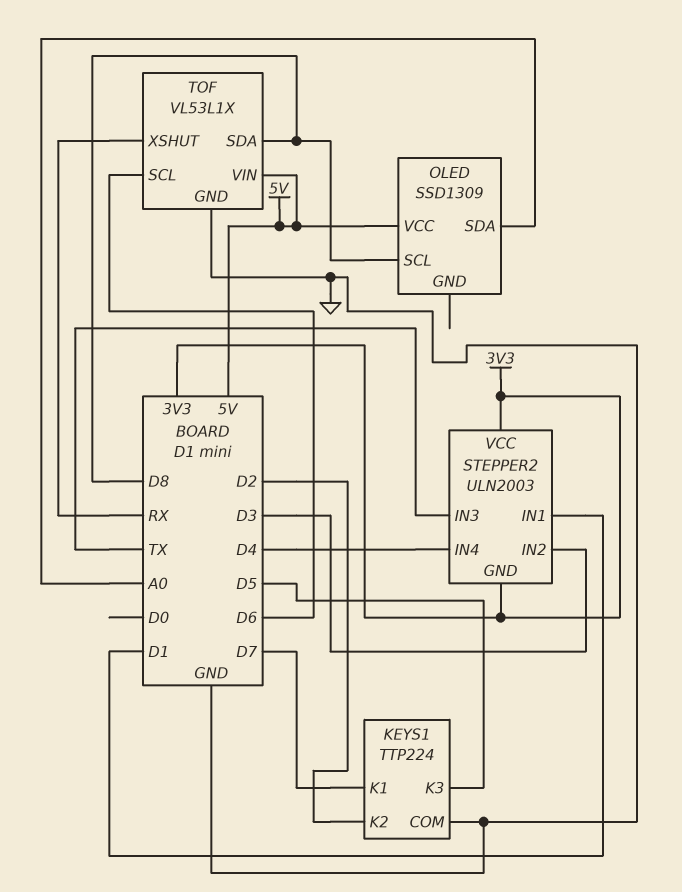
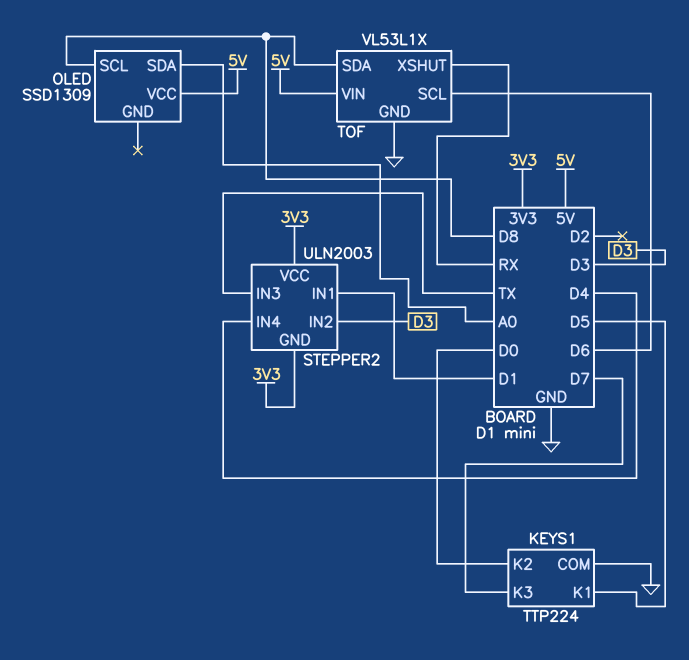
KEYS1 pin K1: D7 -> D5
KEYS1 pin K2: D2 -> D0
KEYS1 pin K3: D5 -> D7

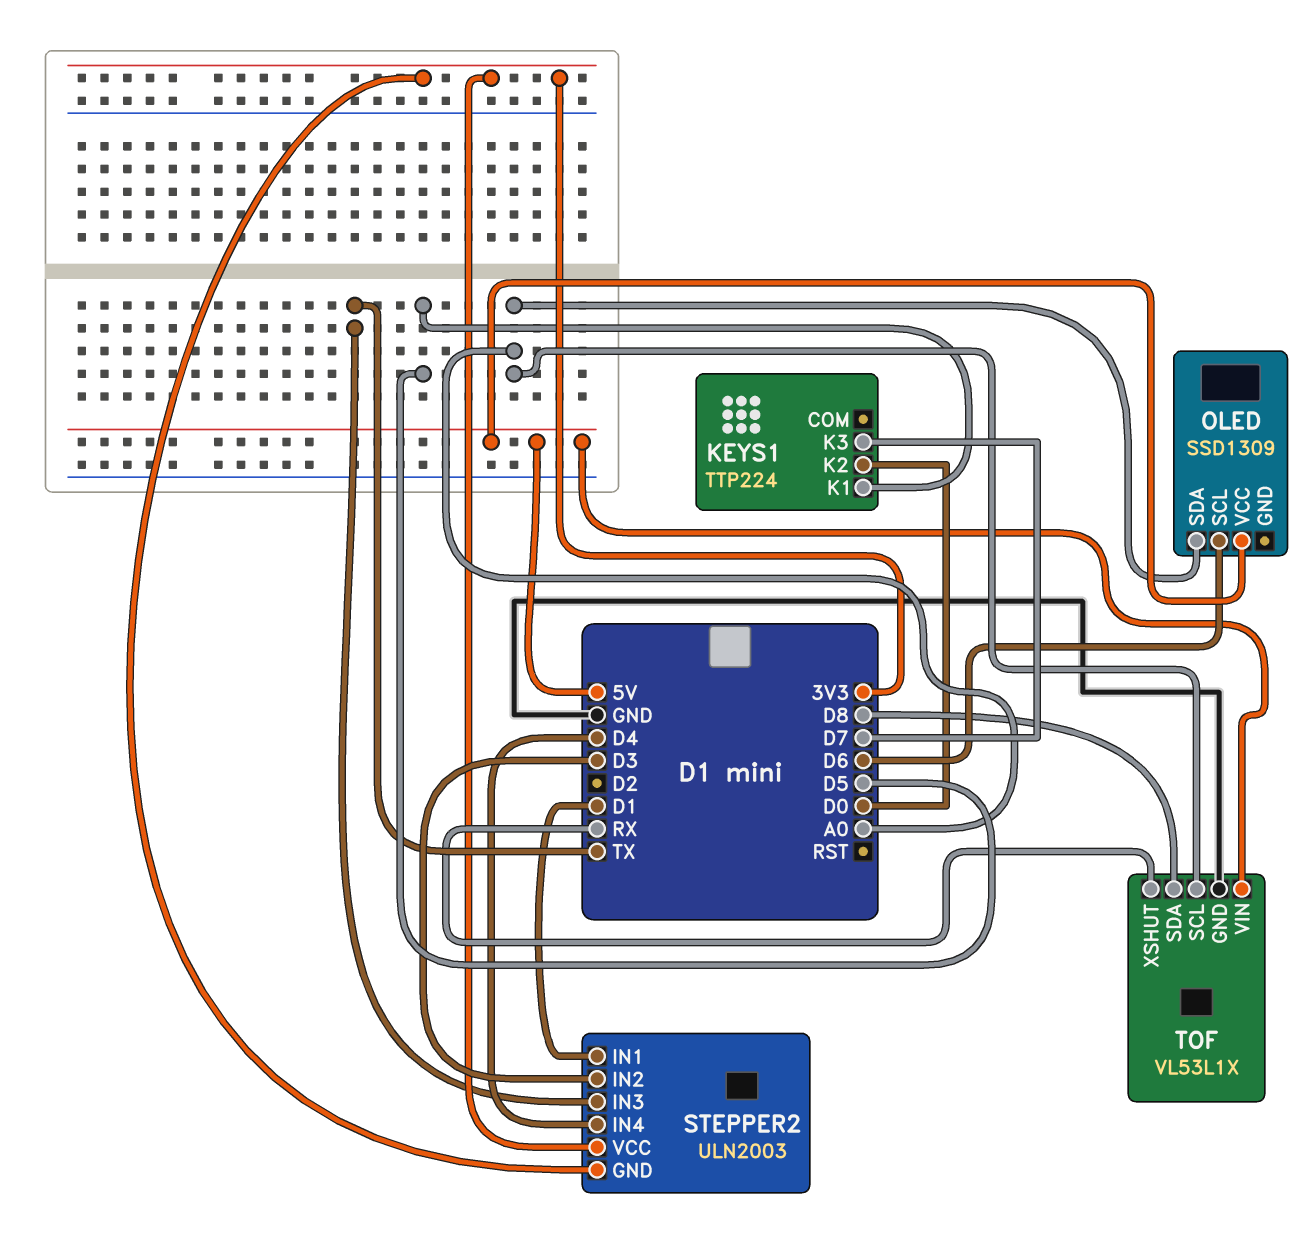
KEYS1 pin COM: GND -> none
OLED pin SCL: D8 -> D6
TOF pin SCL: D6 -> A0

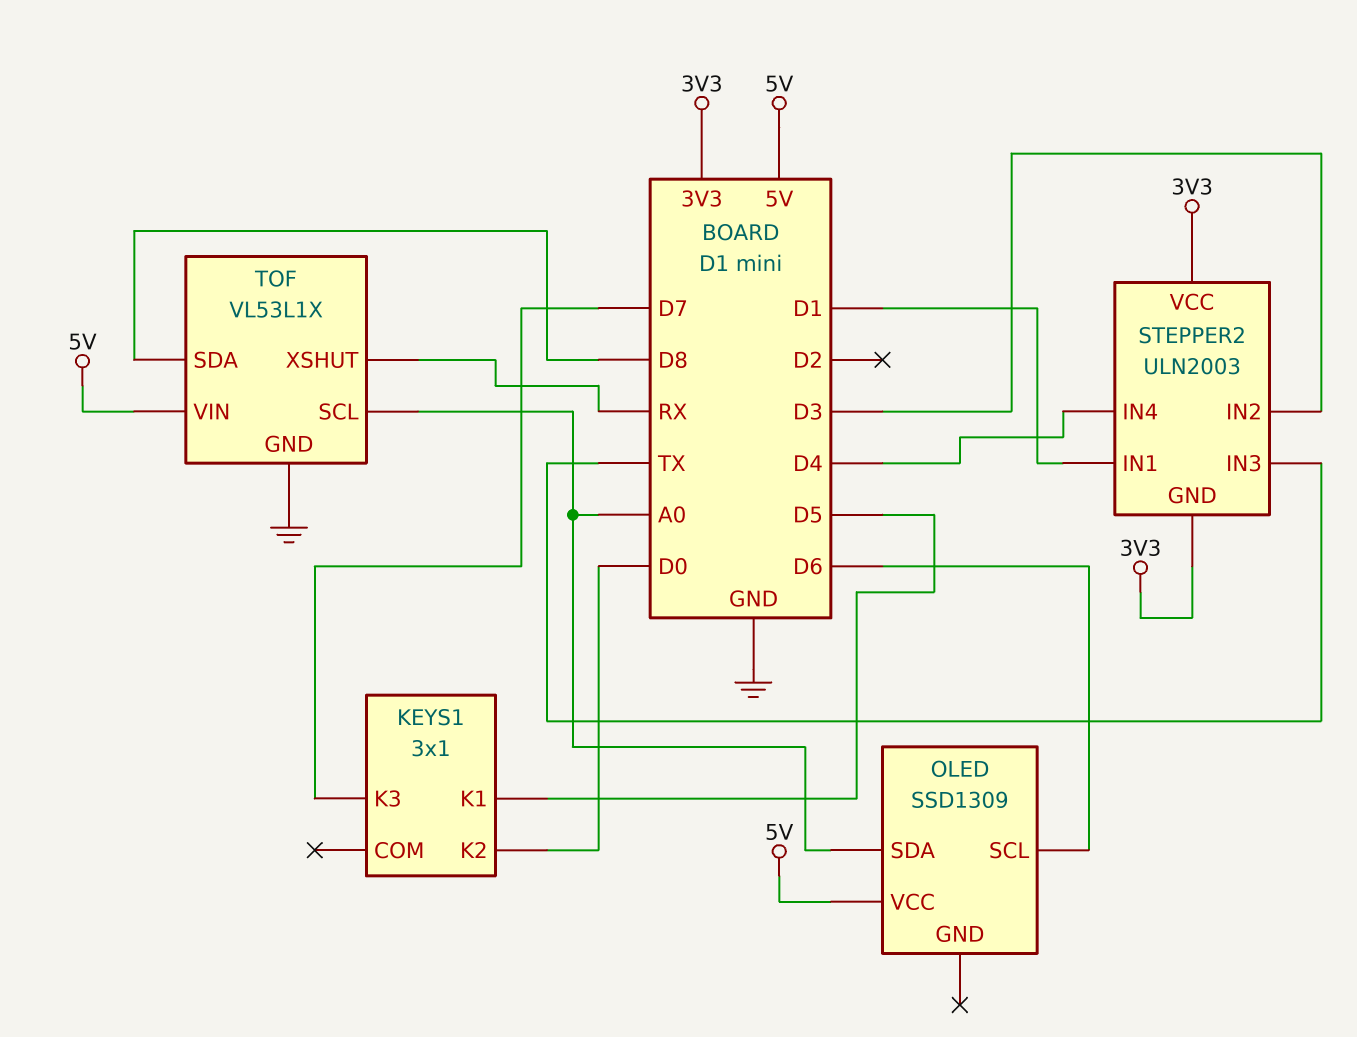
KEYS1: TTP224 -> 3x1

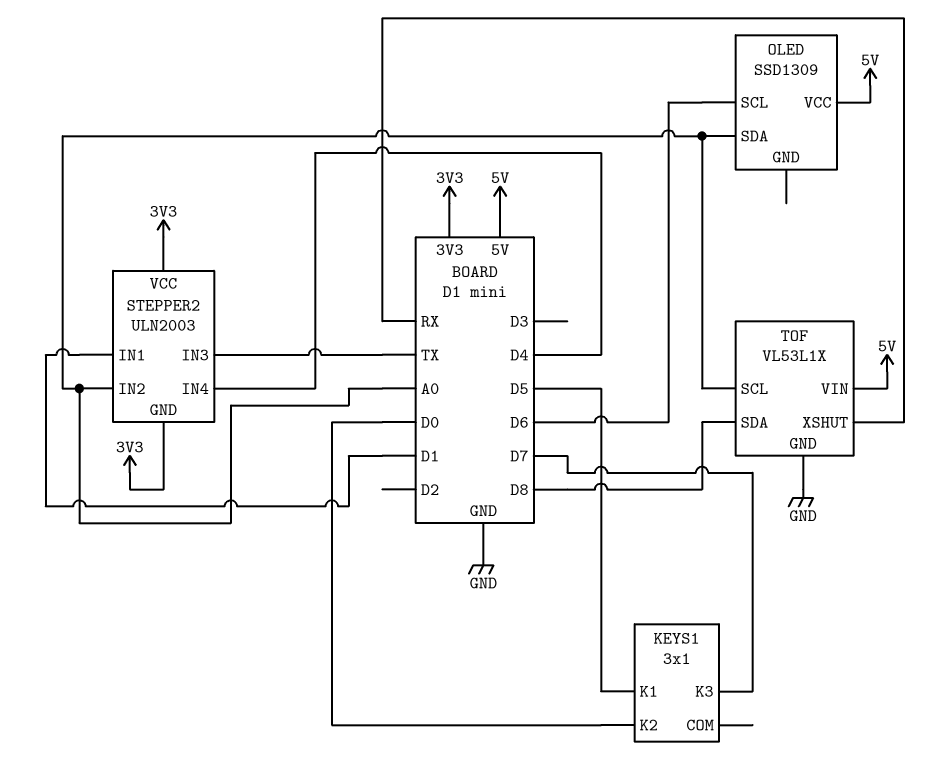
STEPPER2 pin IN2: D3 -> A0

